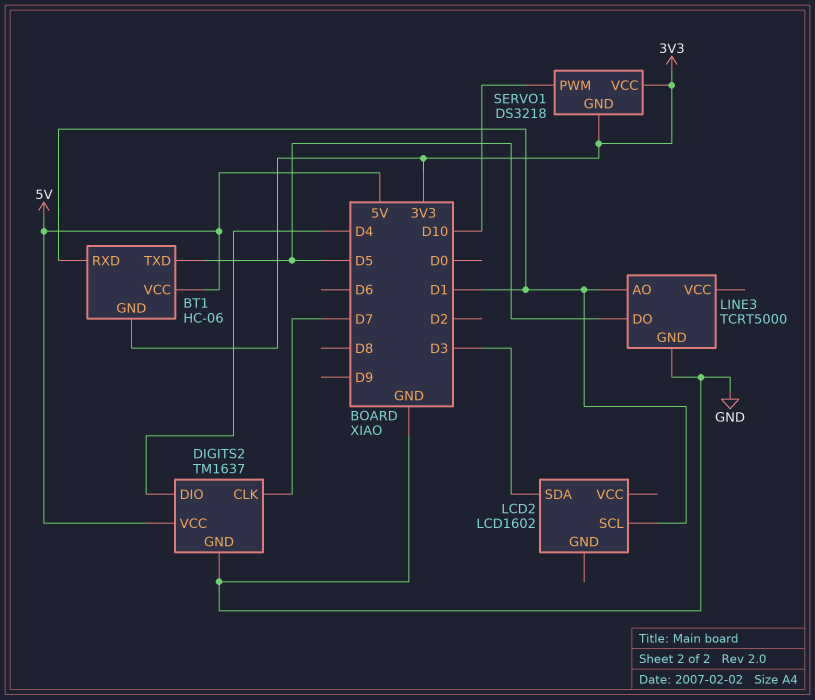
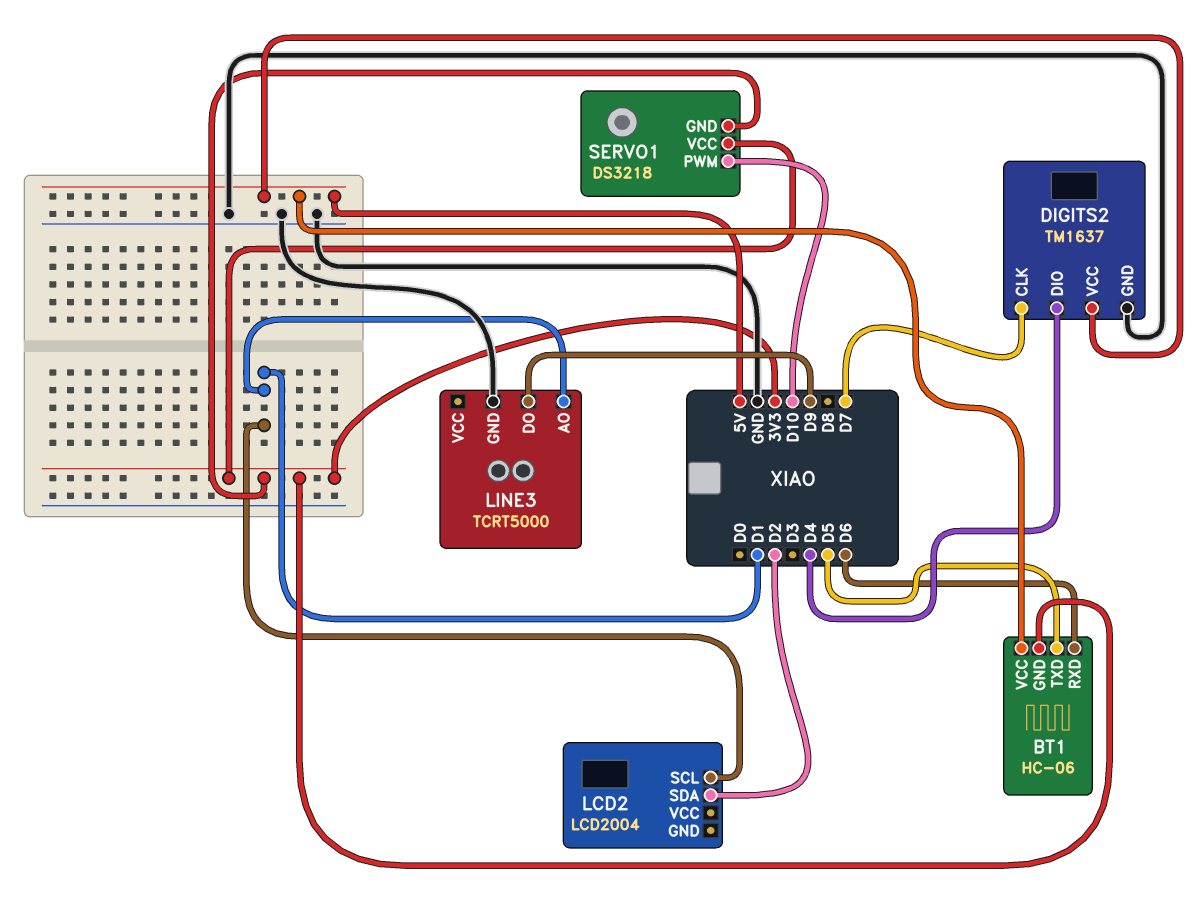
BT1 pin RXD: D1 -> D6
LCD2: LCD1602 -> LCD2004
LCD2 pin SDA: D3 -> D2
LINE3 pin DO: D5 -> D9

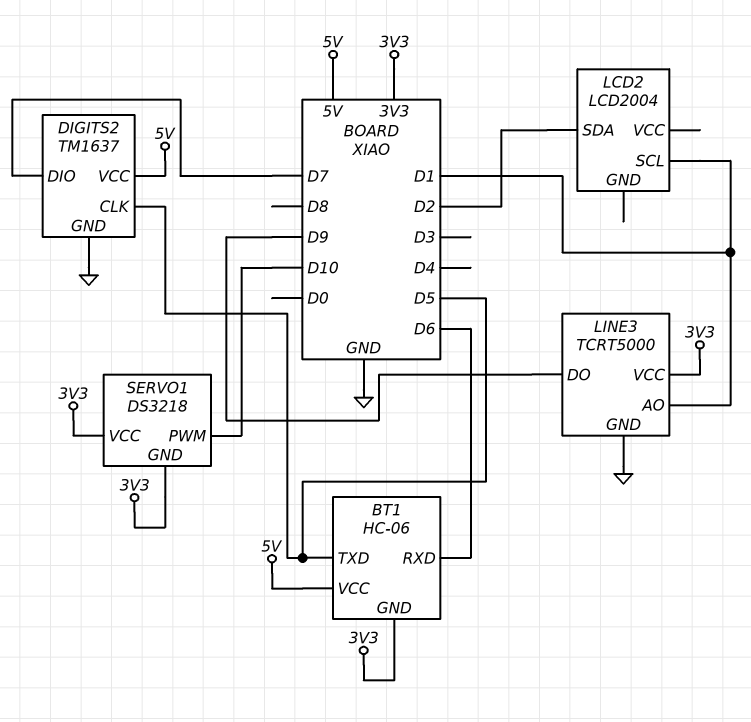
DIGITS2 pin CLK: D7 -> D5
DIGITS2 pin DIO: D4 -> D7
LINE3 pin VCC: none -> 3V3

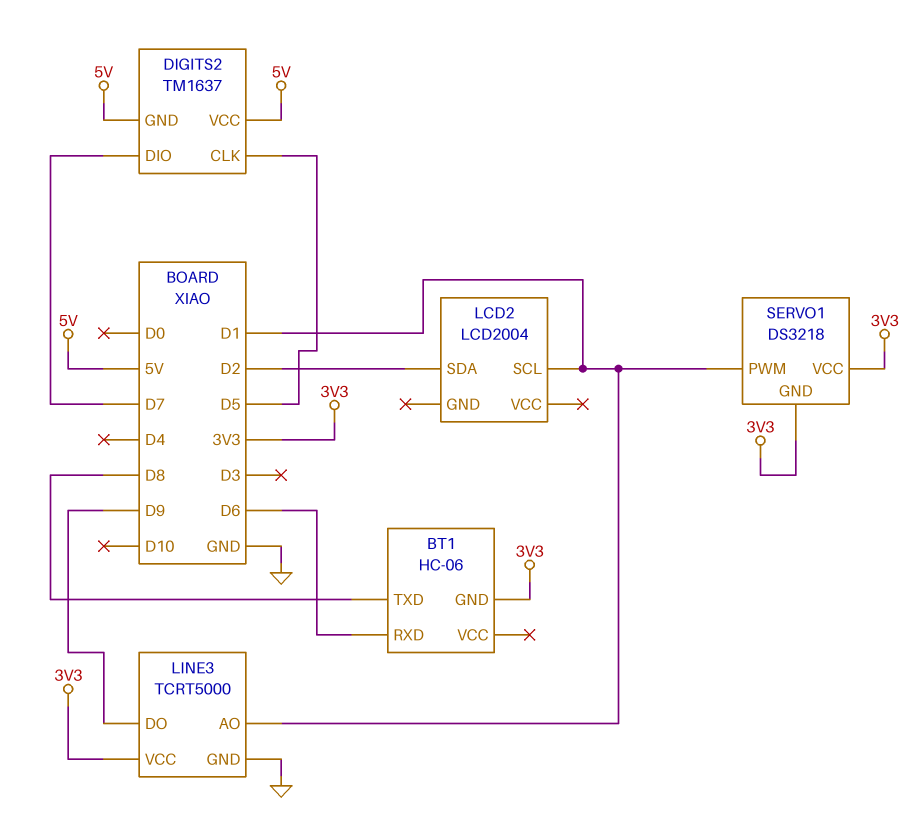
BT1 pin TXD: D5 -> D8
BT1 pin VCC: 5V -> none
DIGITS2 pin GND: GND -> 5V
SERVO1 pin PWM: D10 -> D1

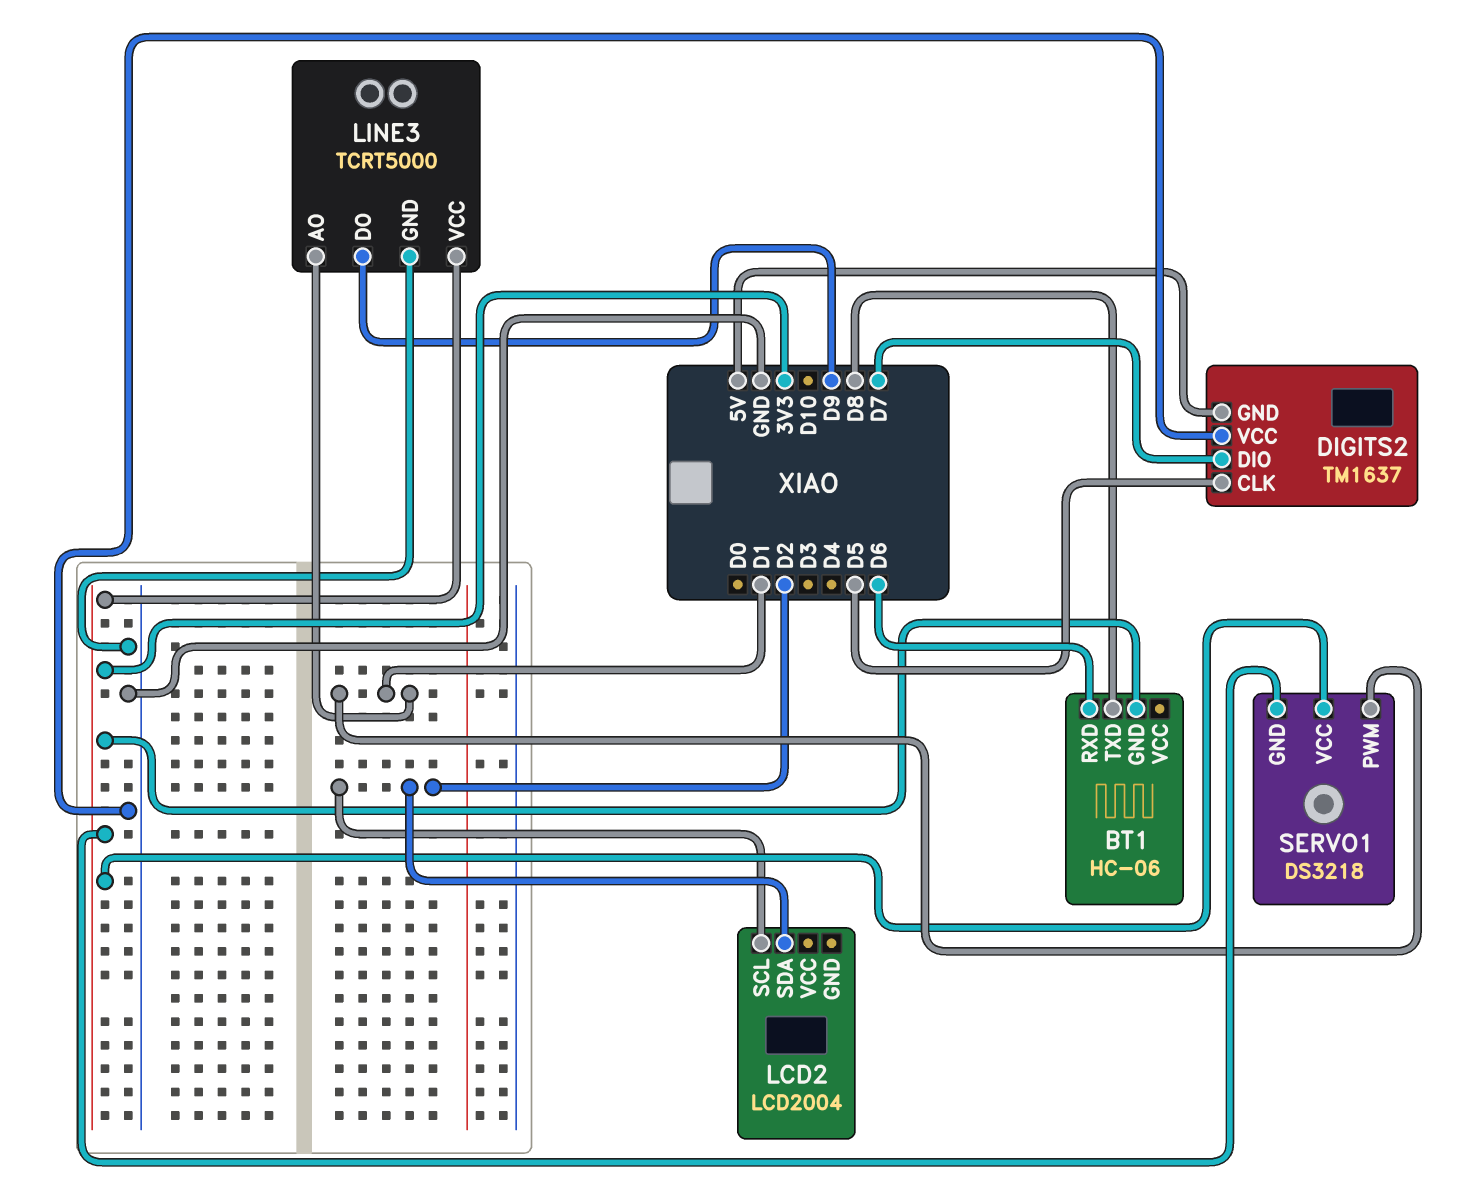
DIGITS2 pin VCC: 5V -> GND
LCD2 pin SCL: D1 -> D2

